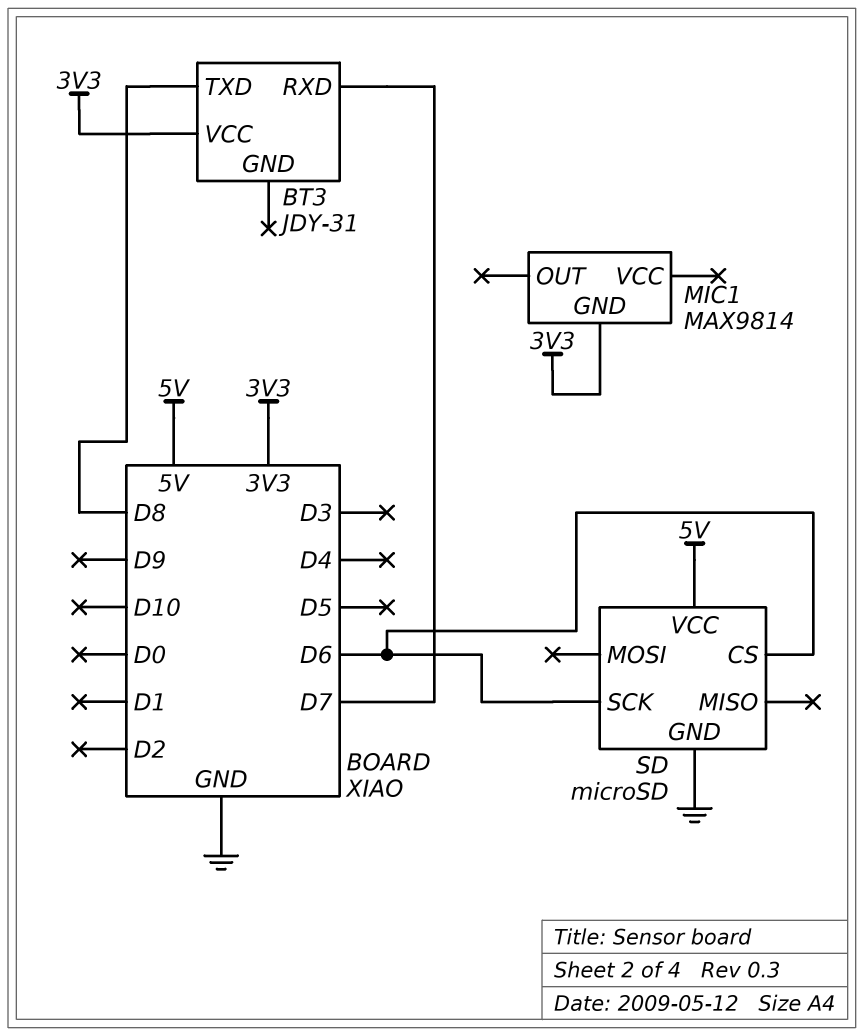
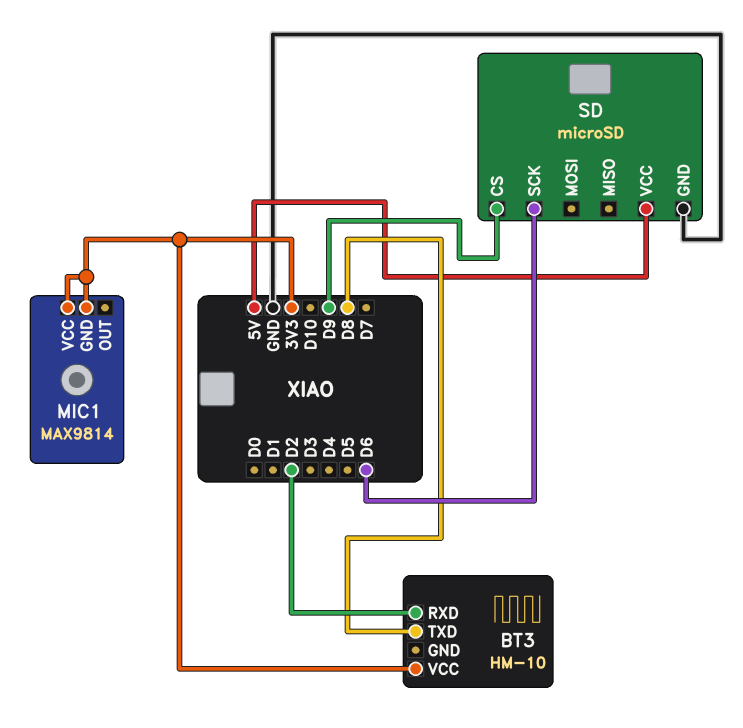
BT3: JDY-31 -> HM-10
BT3 pin RXD: D7 -> D2
MIC1 pin VCC: none -> 3V3
SD pin CS: D6 -> D9

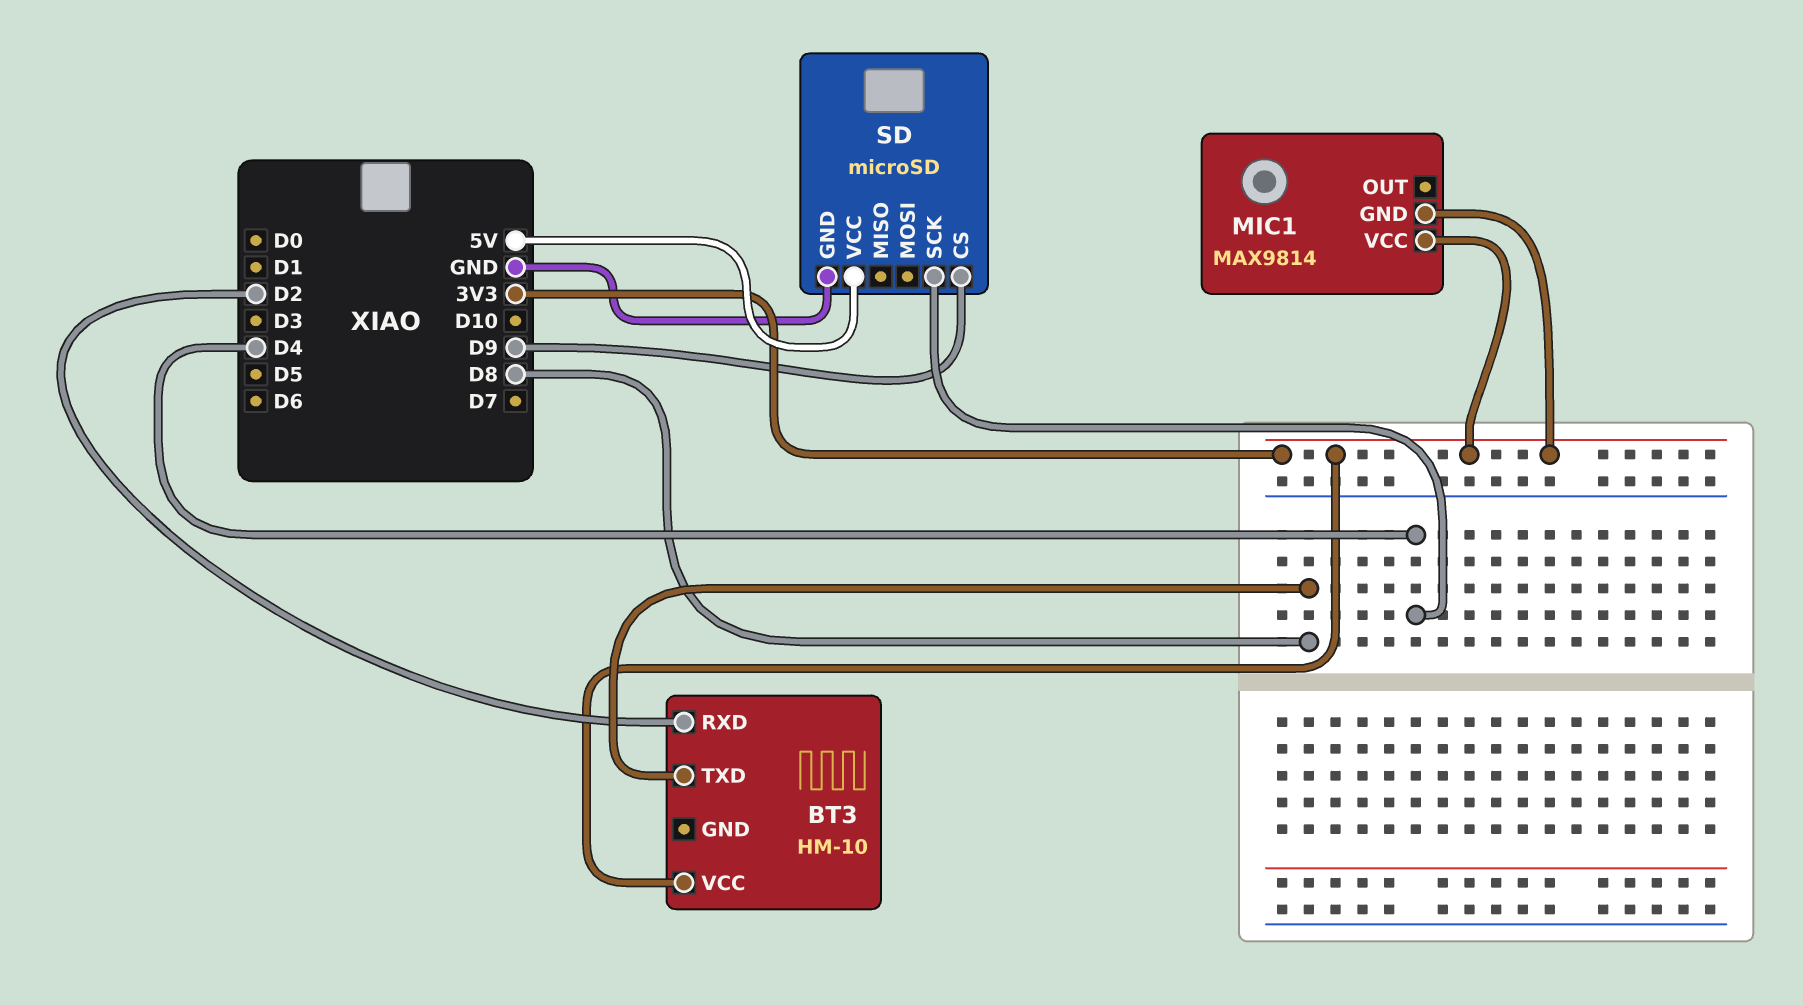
SD pin SCK: D6 -> D4

